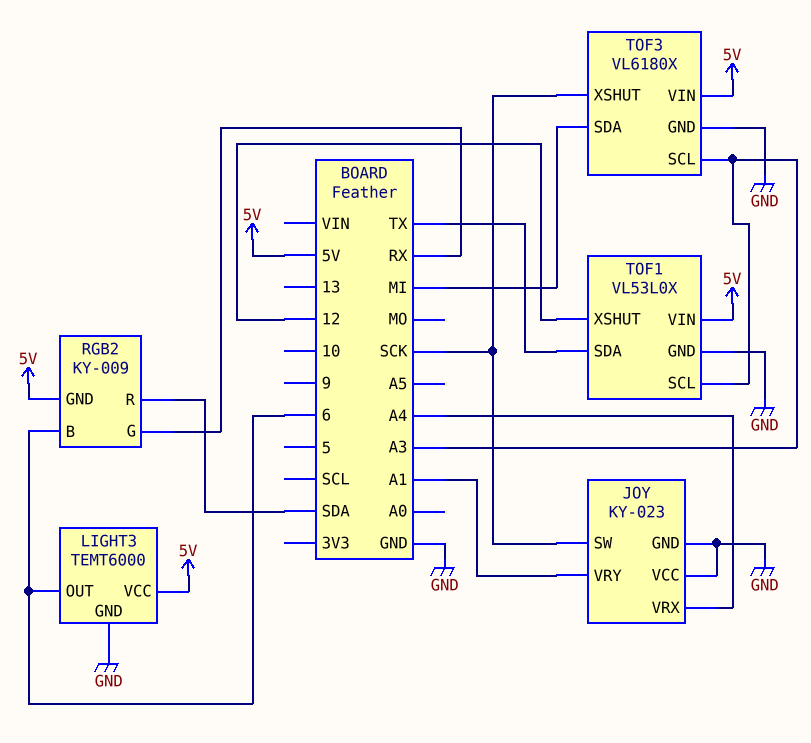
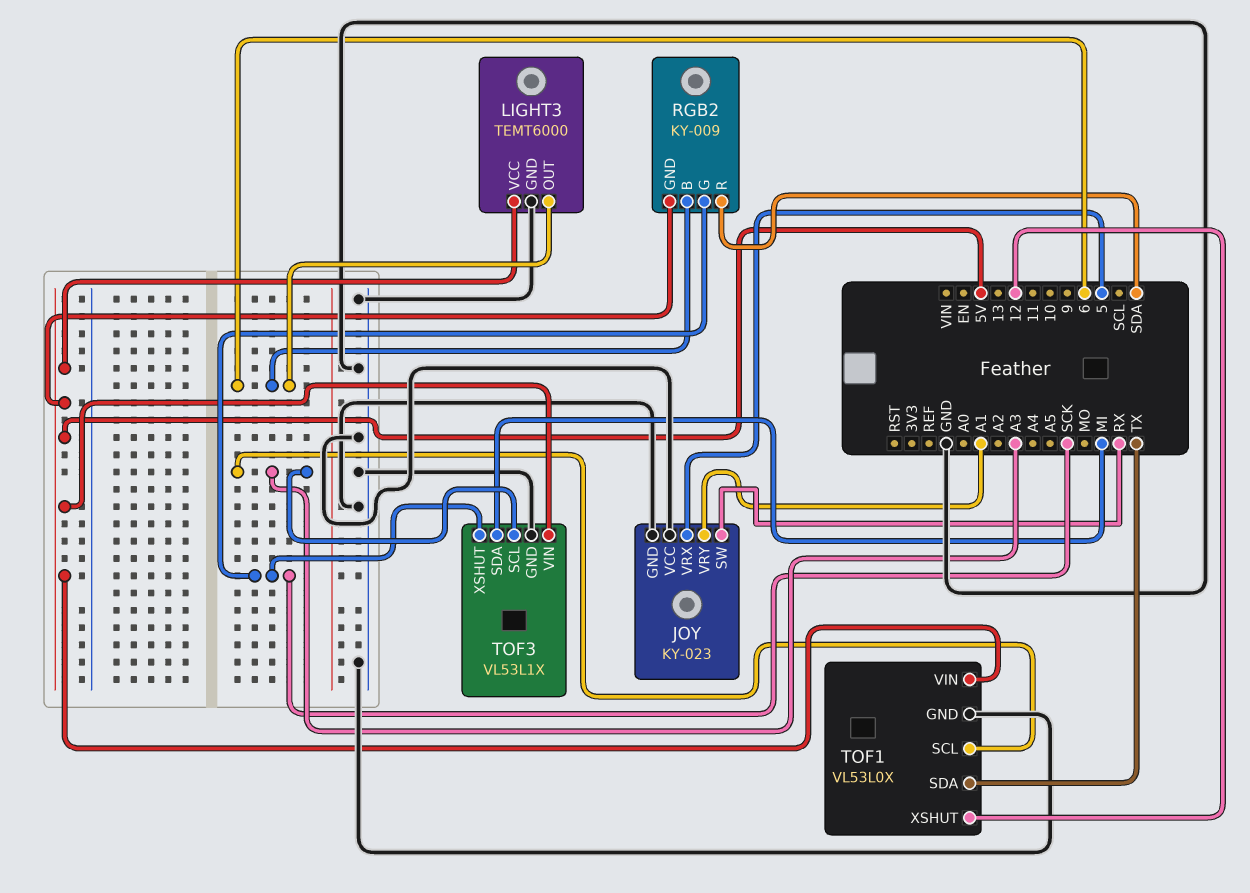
JOY pin SW: SCK -> RX
JOY pin VRX: A4 -> 5
RGB2 pin G: RX -> SCK
TOF3: VL6180X -> VL53L1X

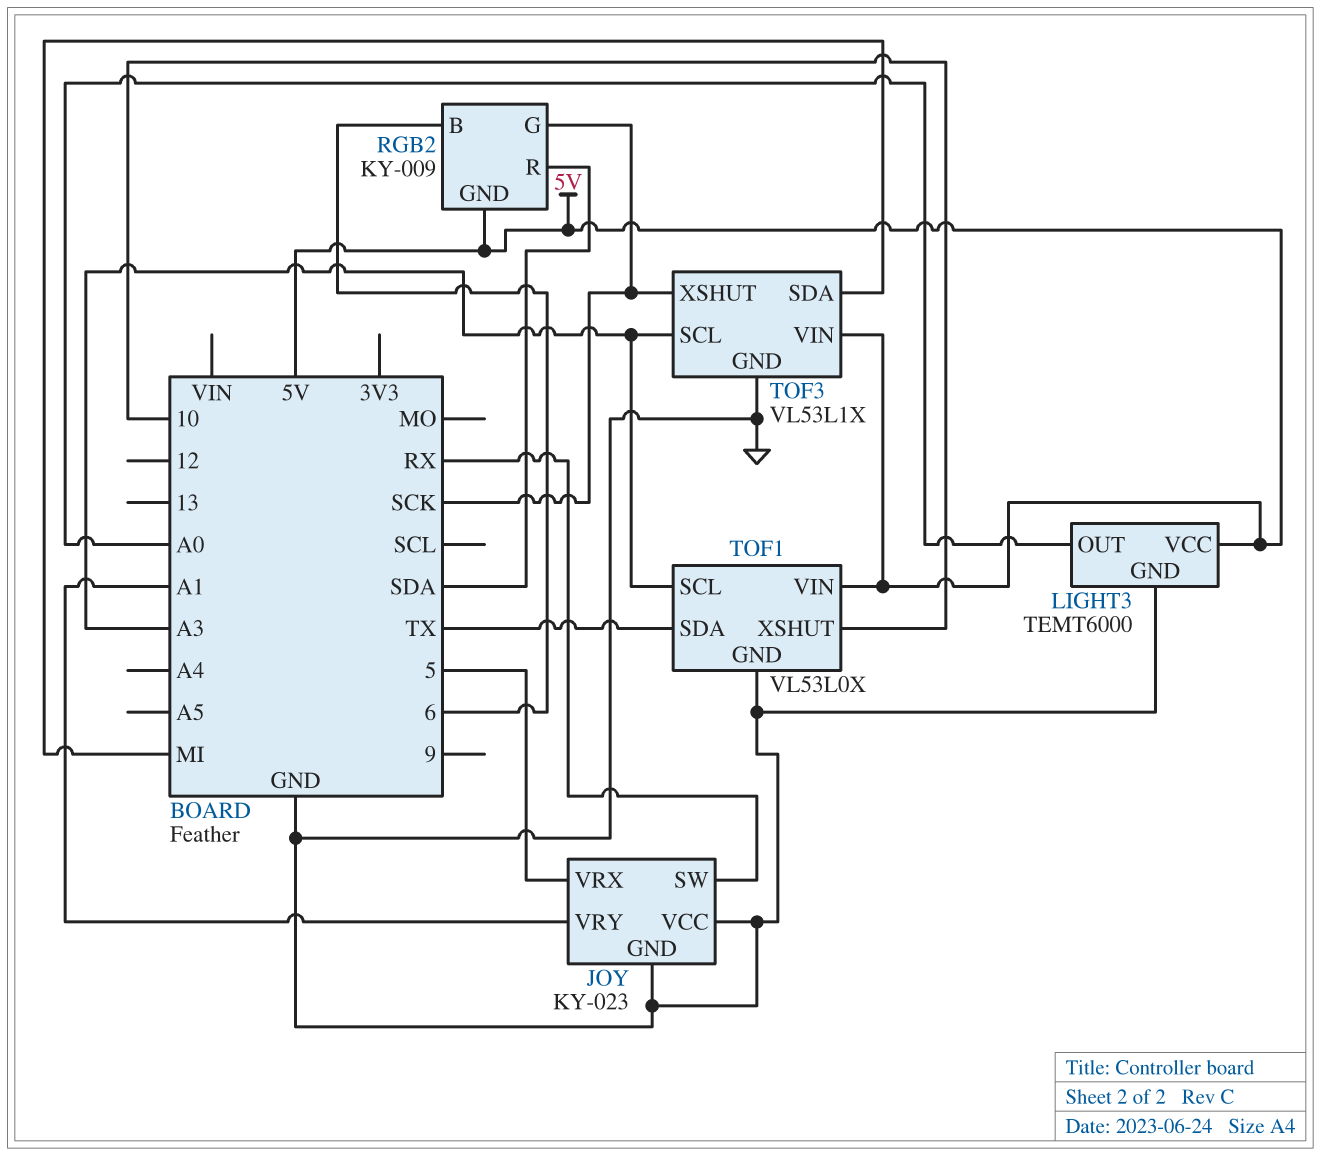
LIGHT3 pin OUT: 6 -> A0
TOF1 pin XSHUT: 12 -> 10

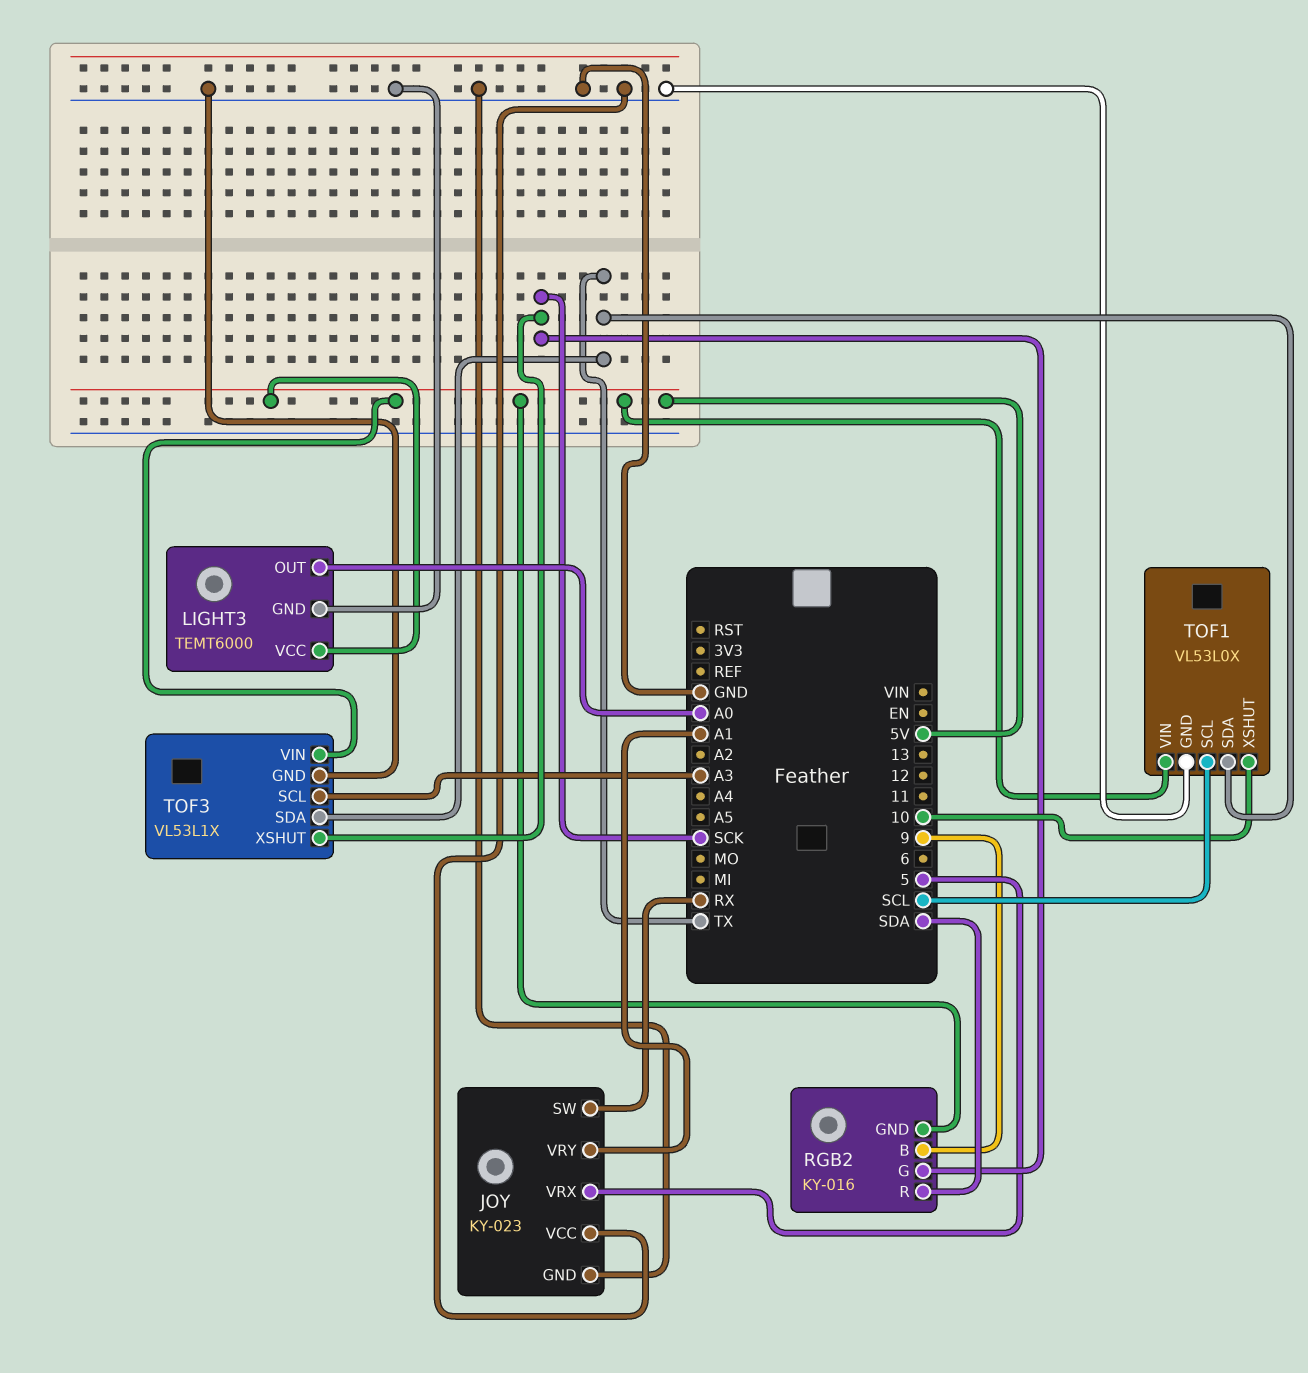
RGB2: KY-009 -> KY-016
RGB2 pin B: 6 -> 9
TOF1 pin SCL: A3 -> SCL
TOF3 pin SDA: MI -> TX

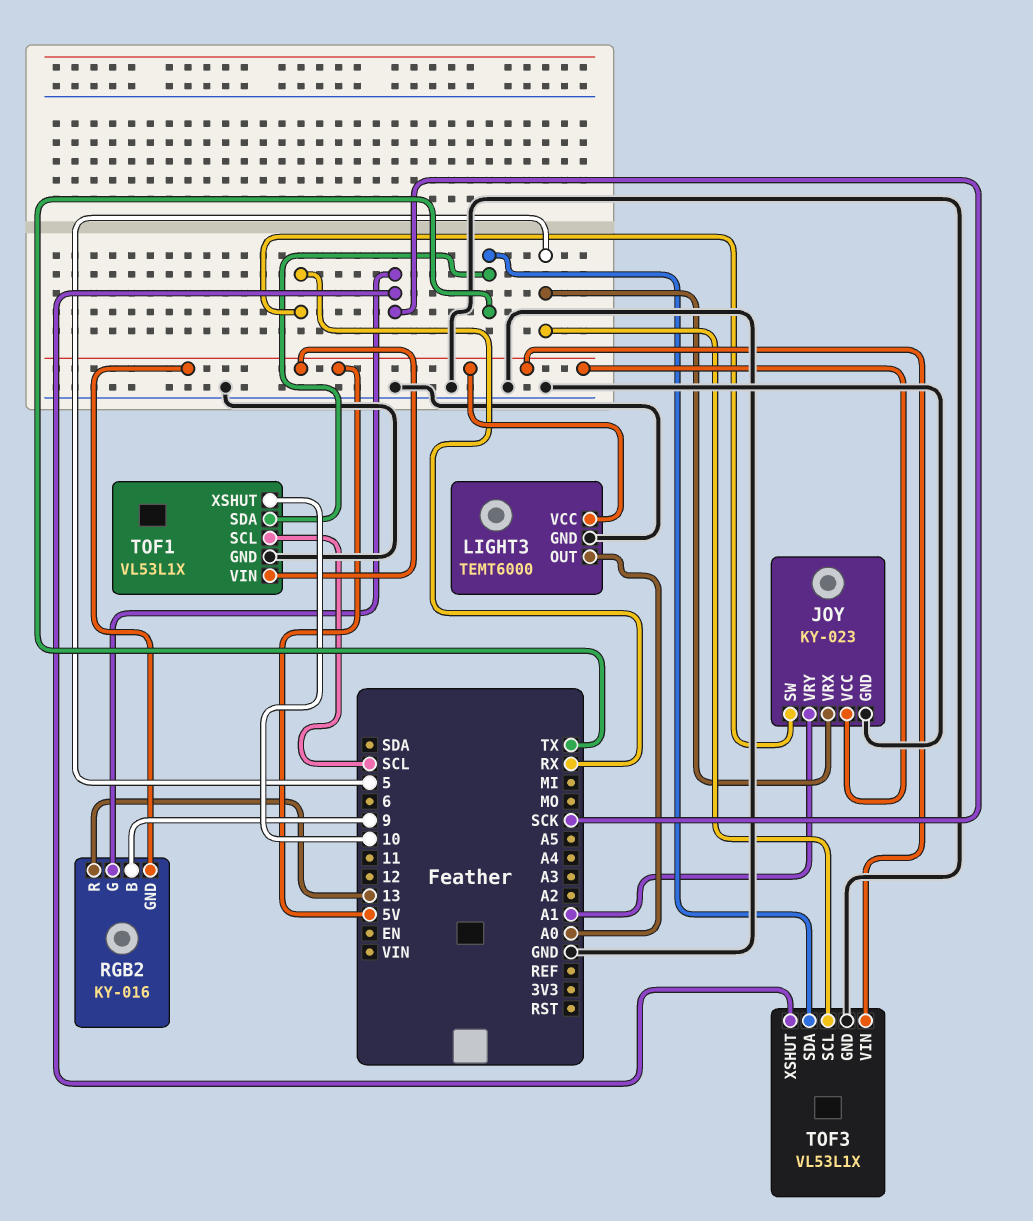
JOY pin VCC: GND -> 5V
RGB2 pin R: SDA -> 13
TOF1: VL53L0X -> VL53L1X
TOF3 pin SCL: A3 -> 5

